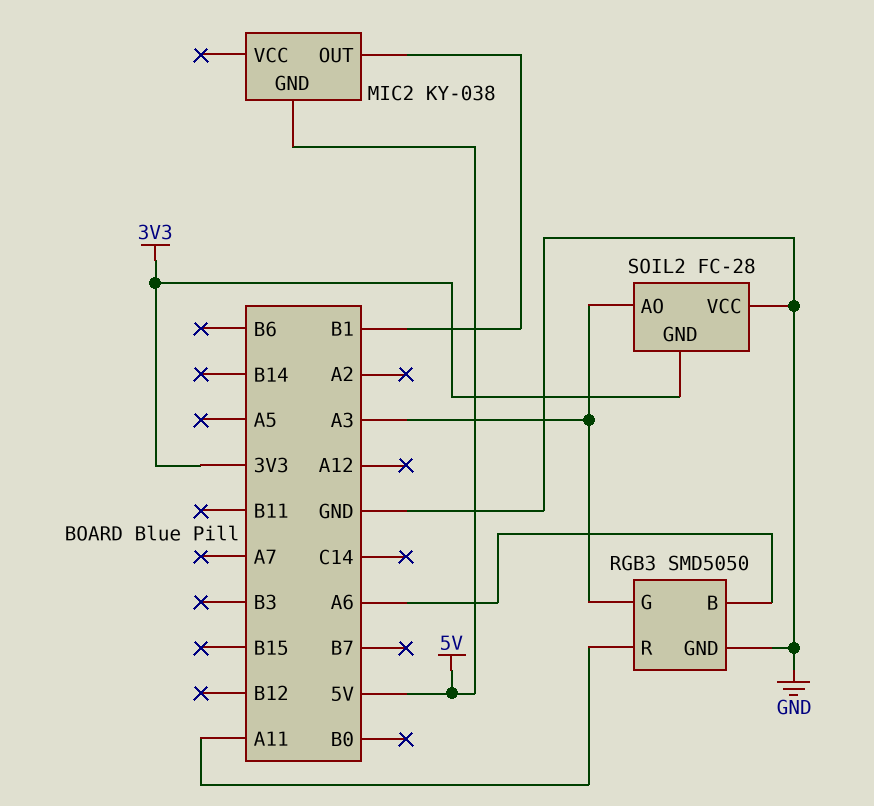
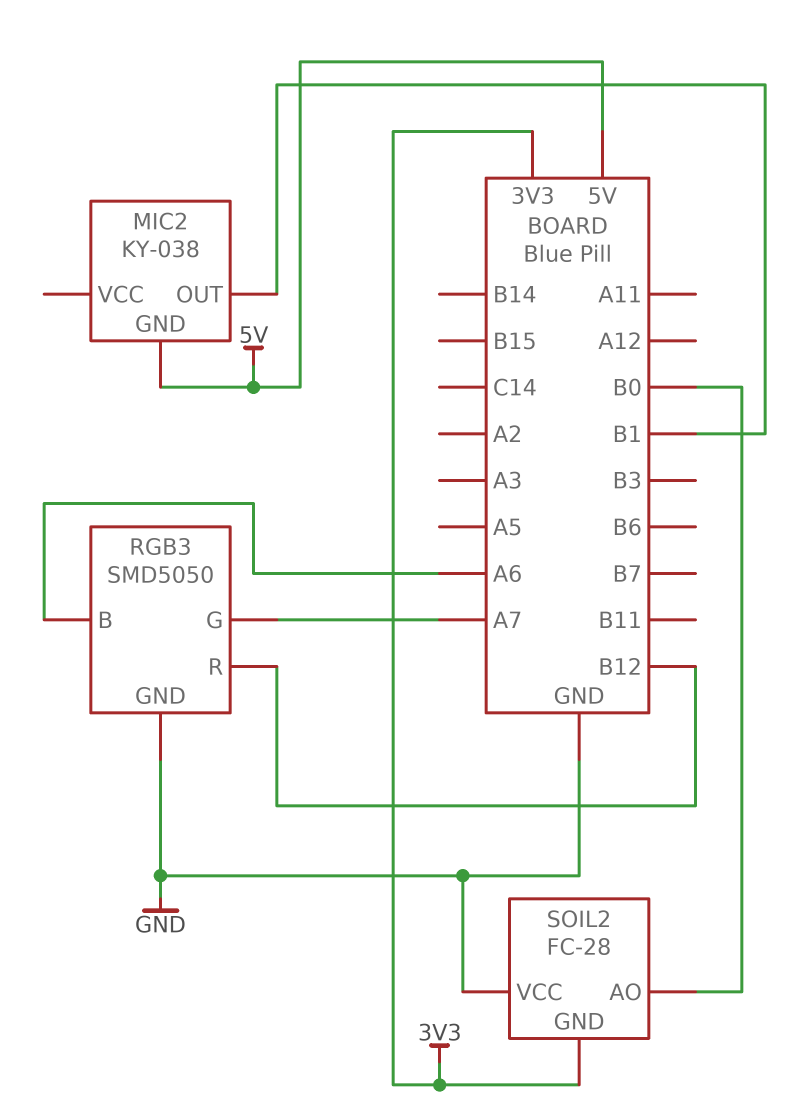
RGB3 pin G: A3 -> A7
RGB3 pin R: A11 -> B12
SOIL2 pin AO: A3 -> B0

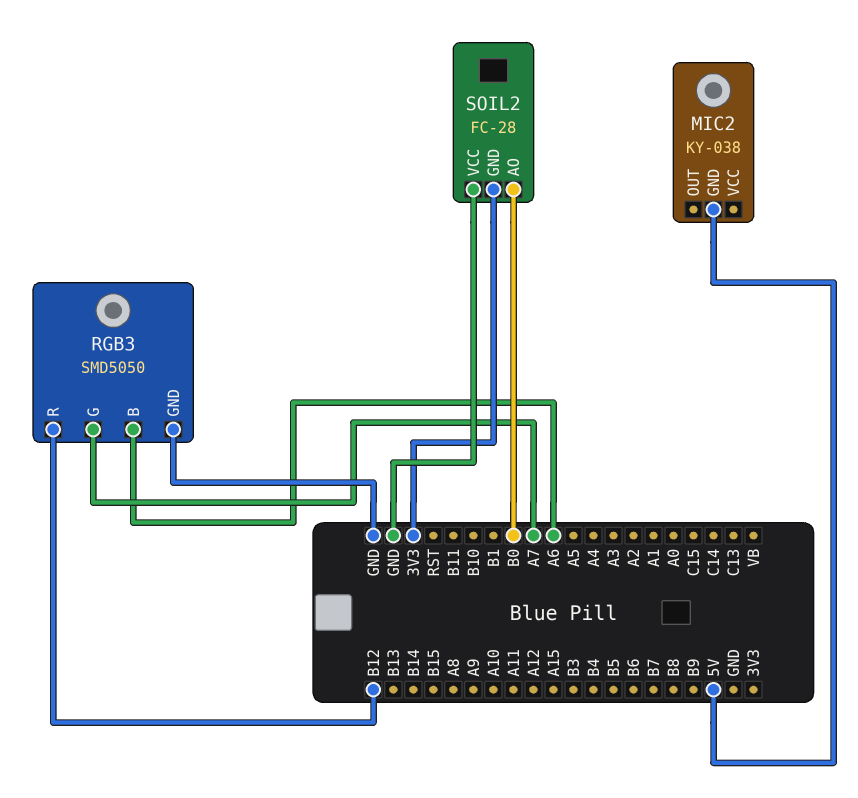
MIC2 pin OUT: B1 -> none

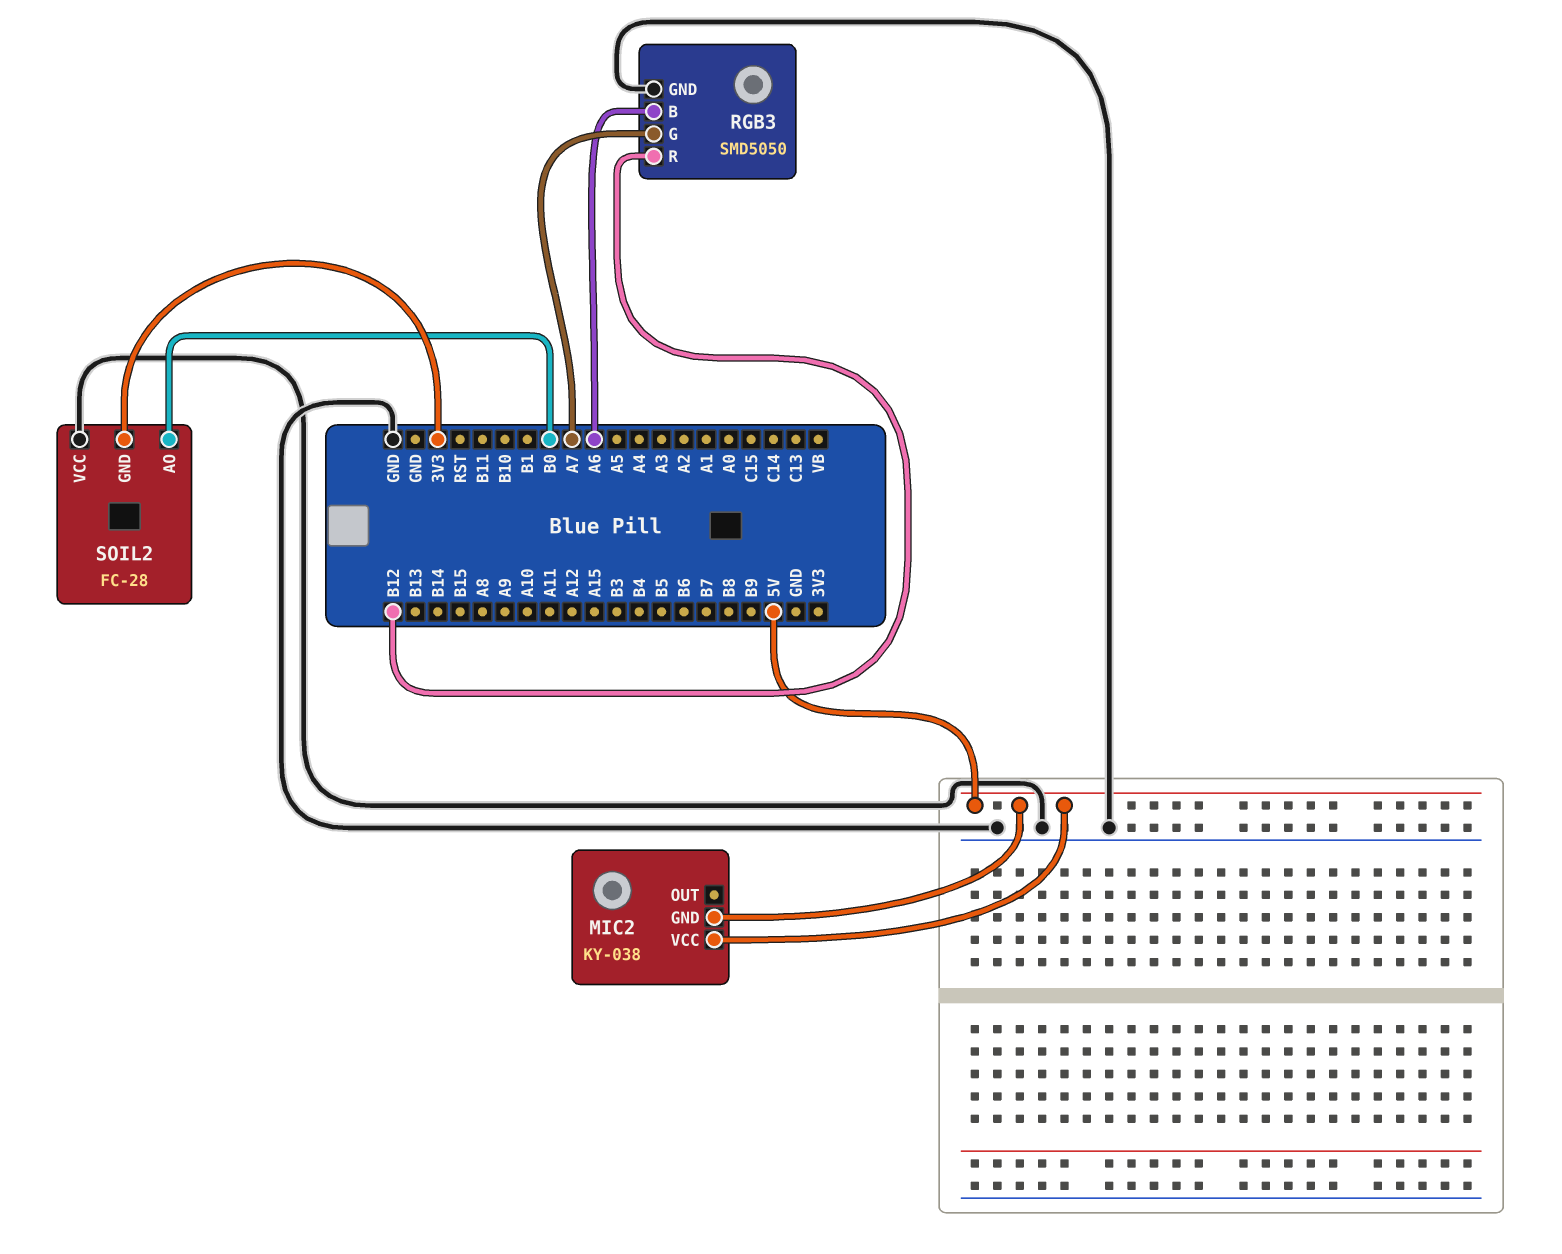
MIC2 pin VCC: none -> 5V

